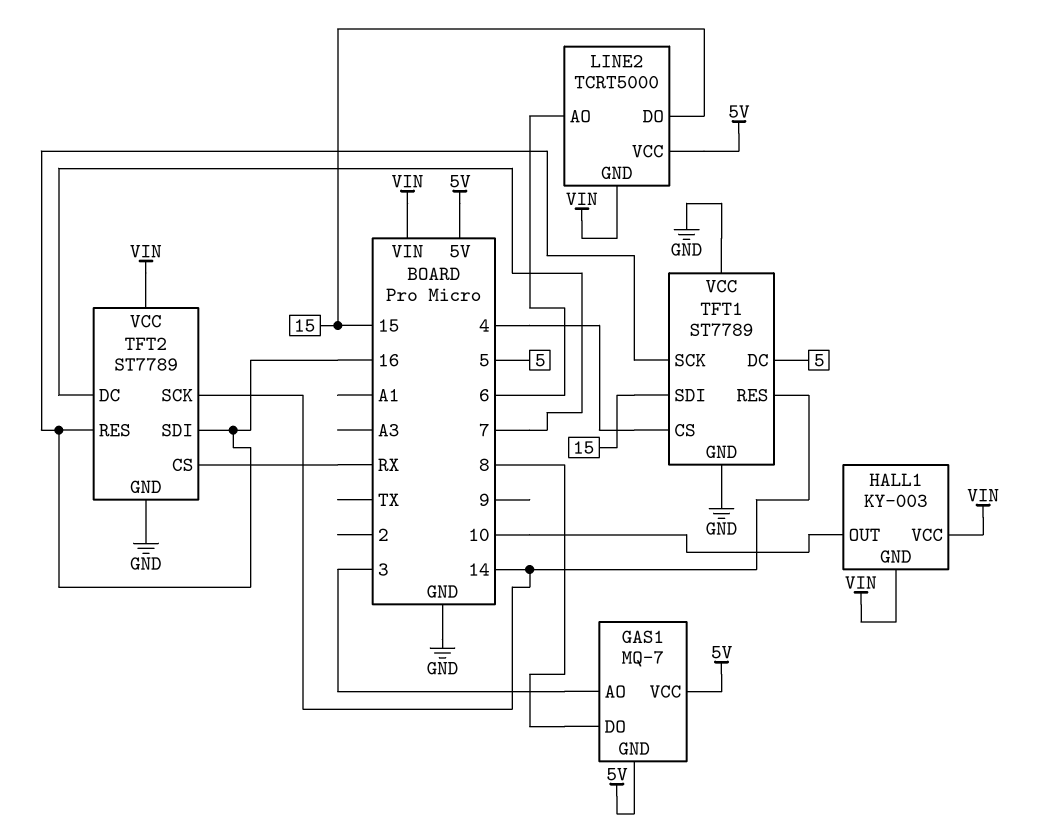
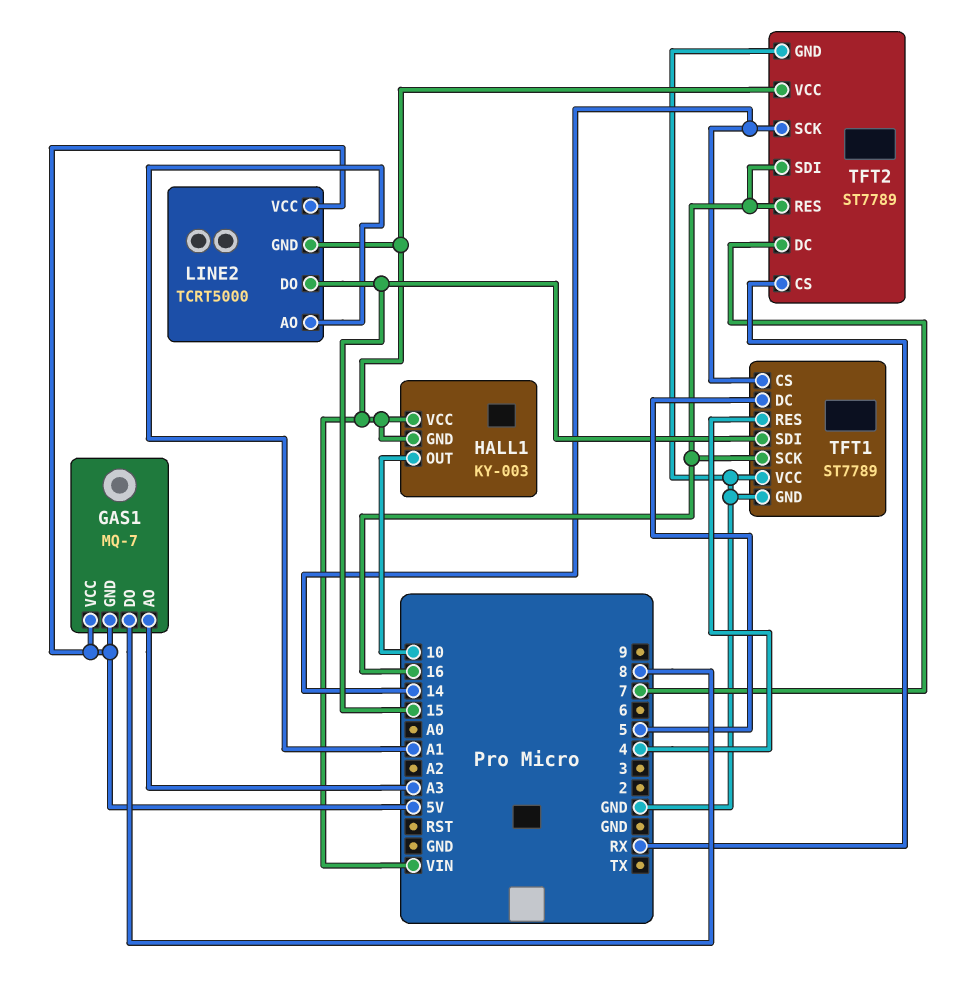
GAS1 pin AO: 3 -> A3
LINE2 pin AO: 6 -> A1
TFT1 pin CS: 4 -> 14
TFT1 pin RES: 14 -> 4

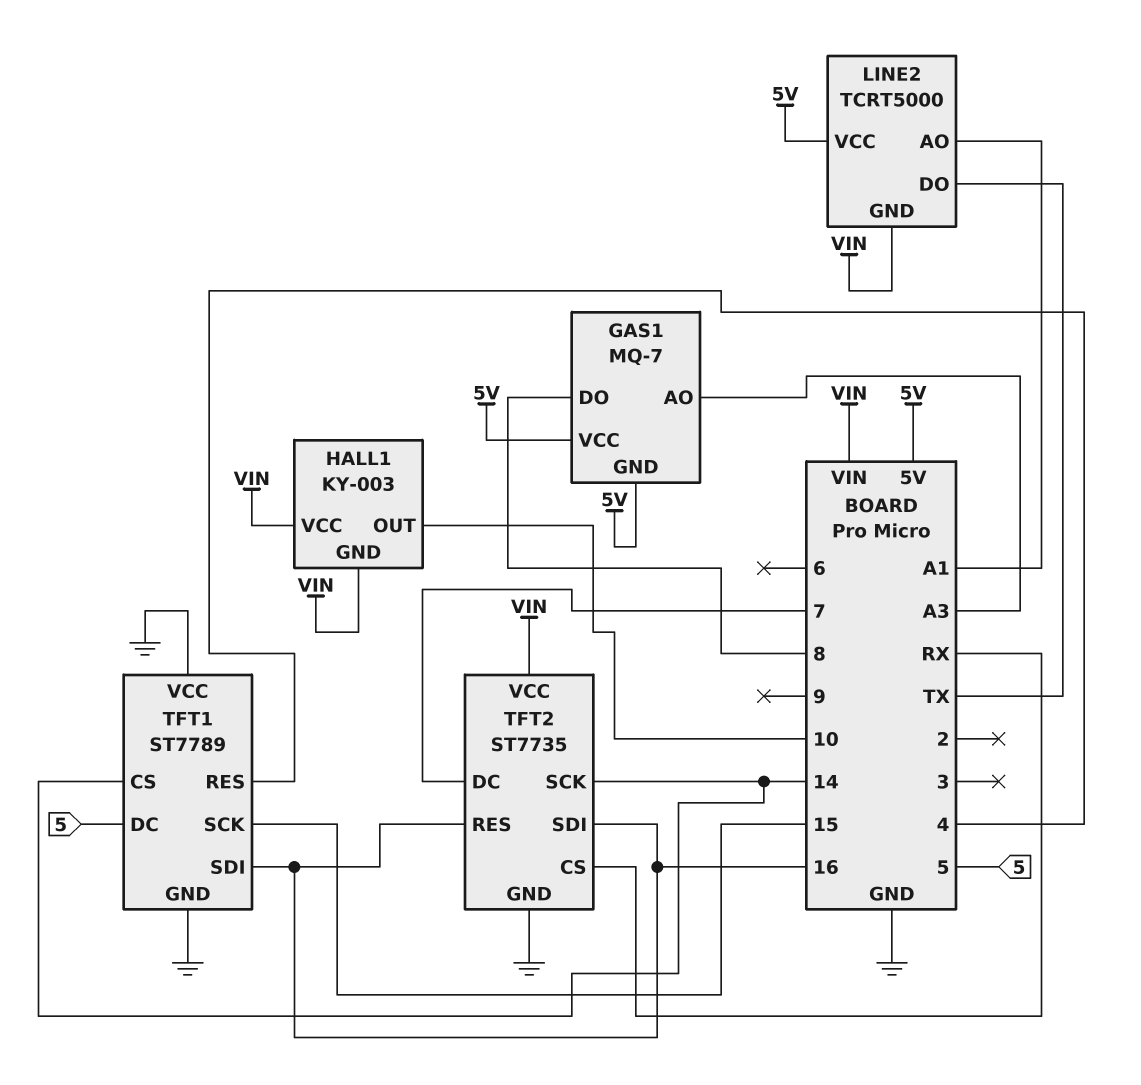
LINE2 pin DO: 15 -> TX
TFT1 pin SCK: 16 -> 15
TFT1 pin SDI: 15 -> 16
TFT2: ST7789 -> ST7735

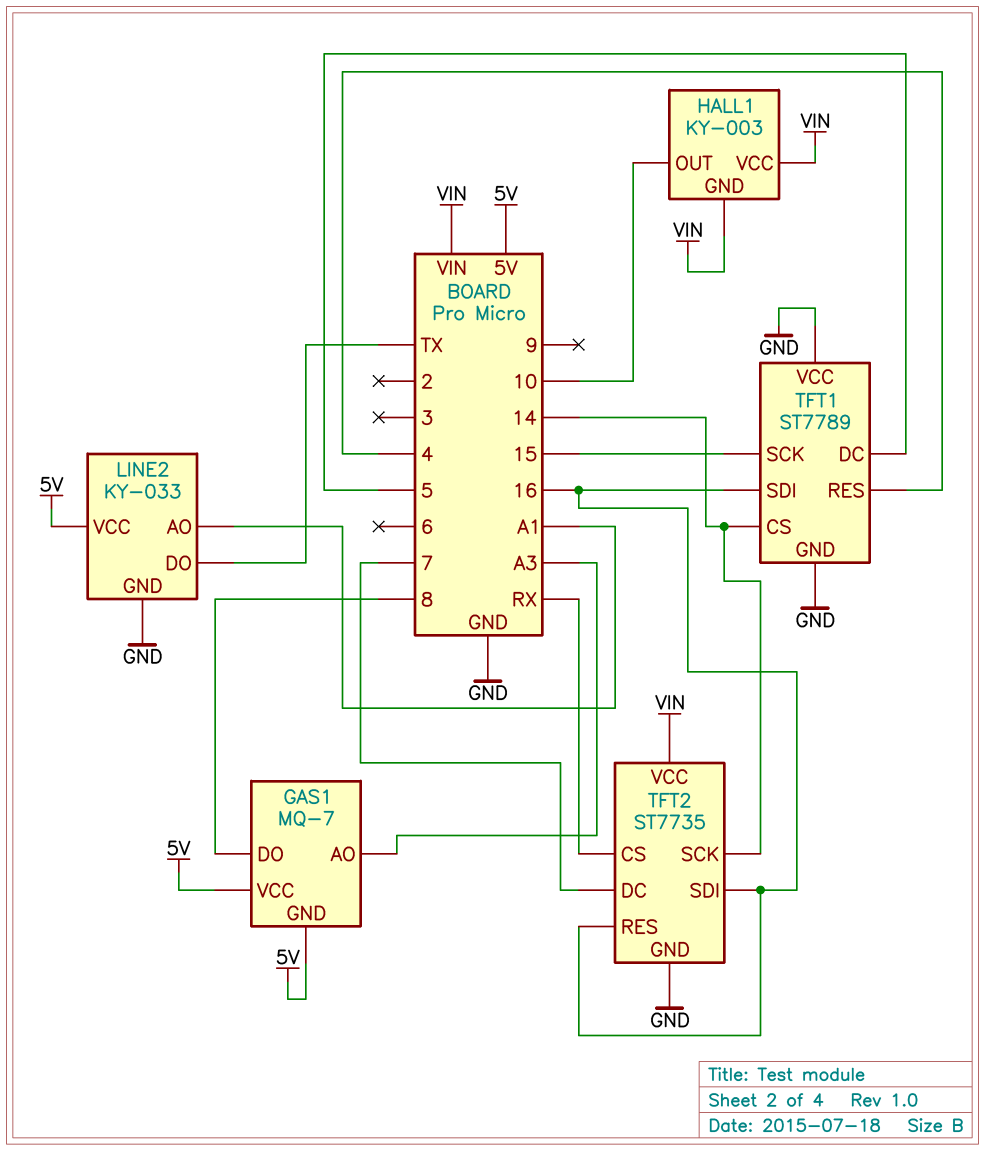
LINE2: TCRT5000 -> KY-033
LINE2 pin GND: VIN -> GND

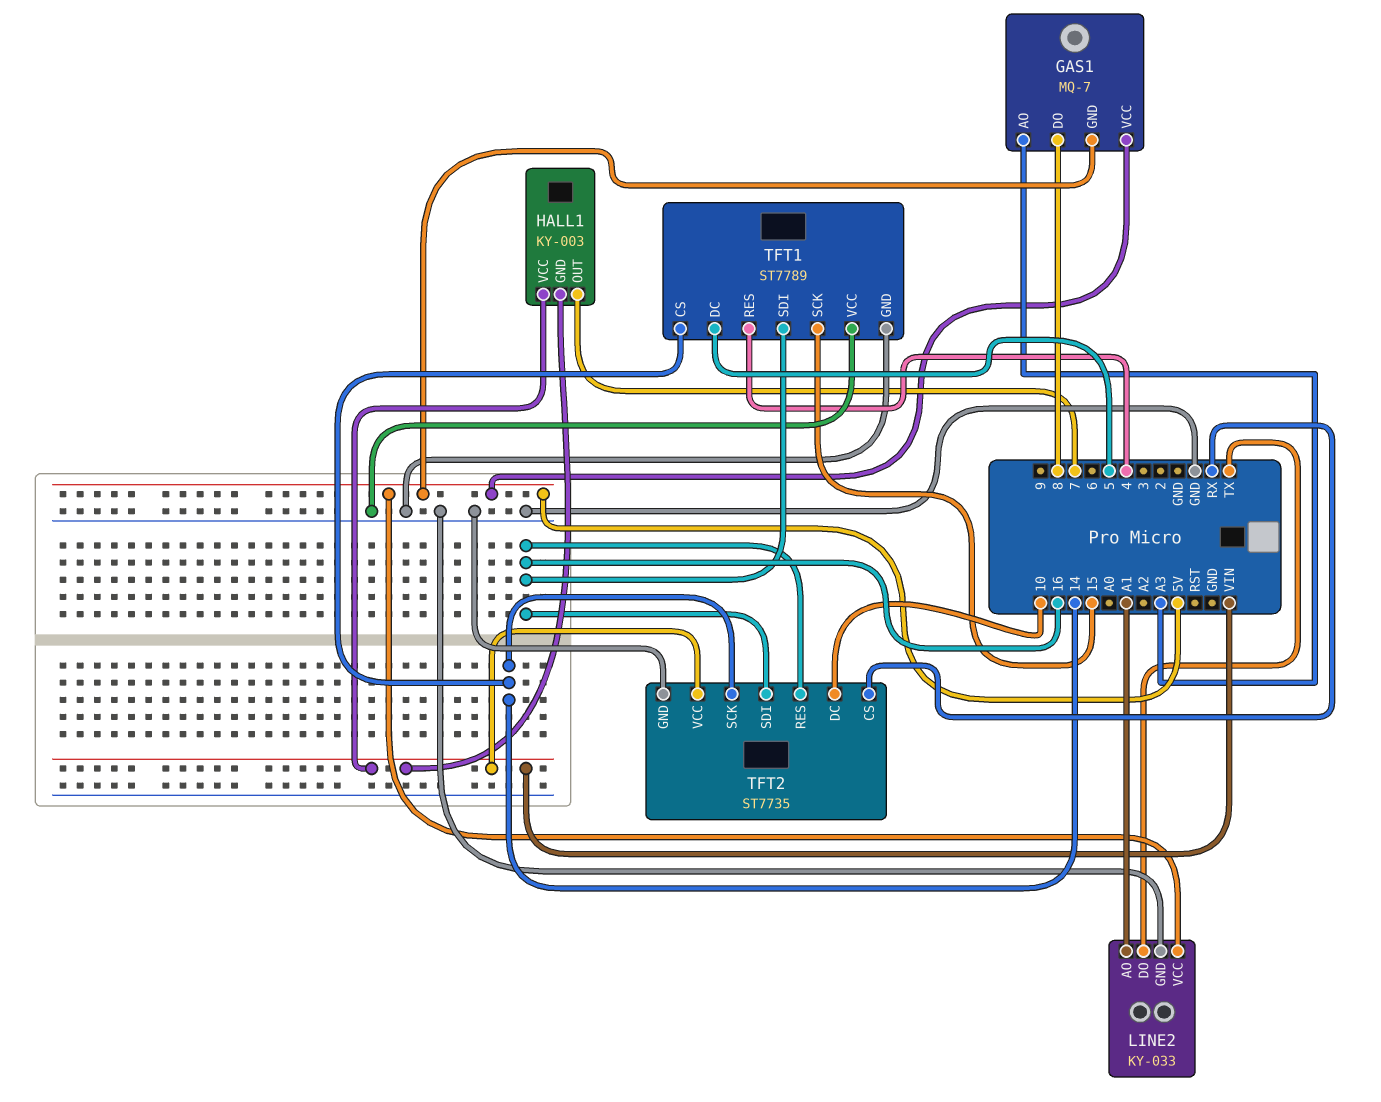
HALL1 pin OUT: 10 -> 7
TFT2 pin DC: 7 -> 10

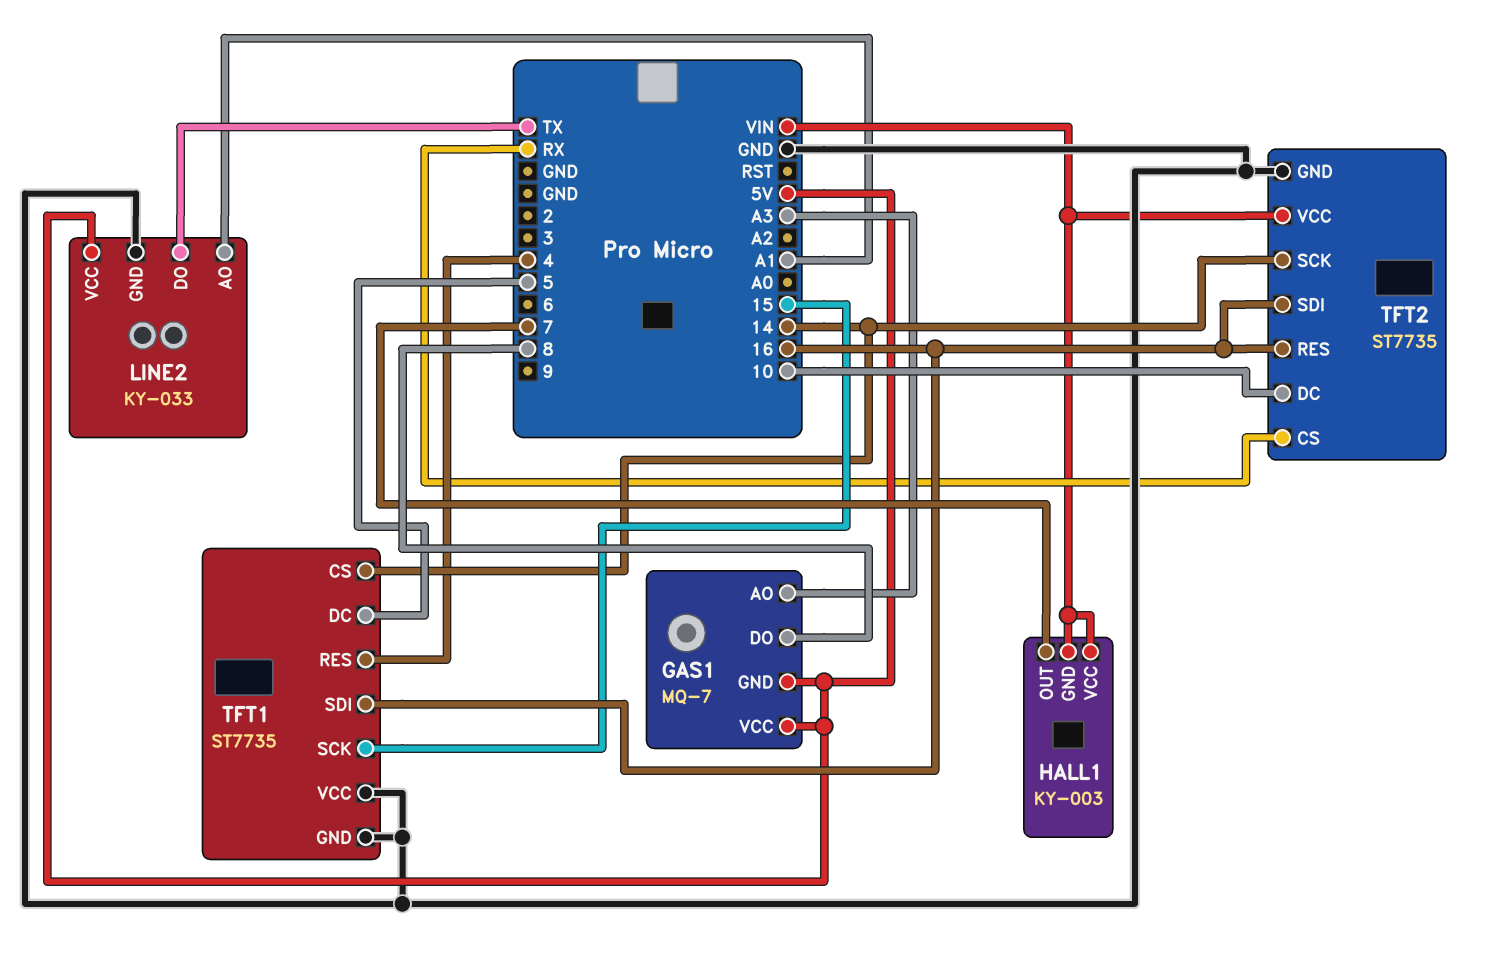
TFT1: ST7789 -> ST7735

